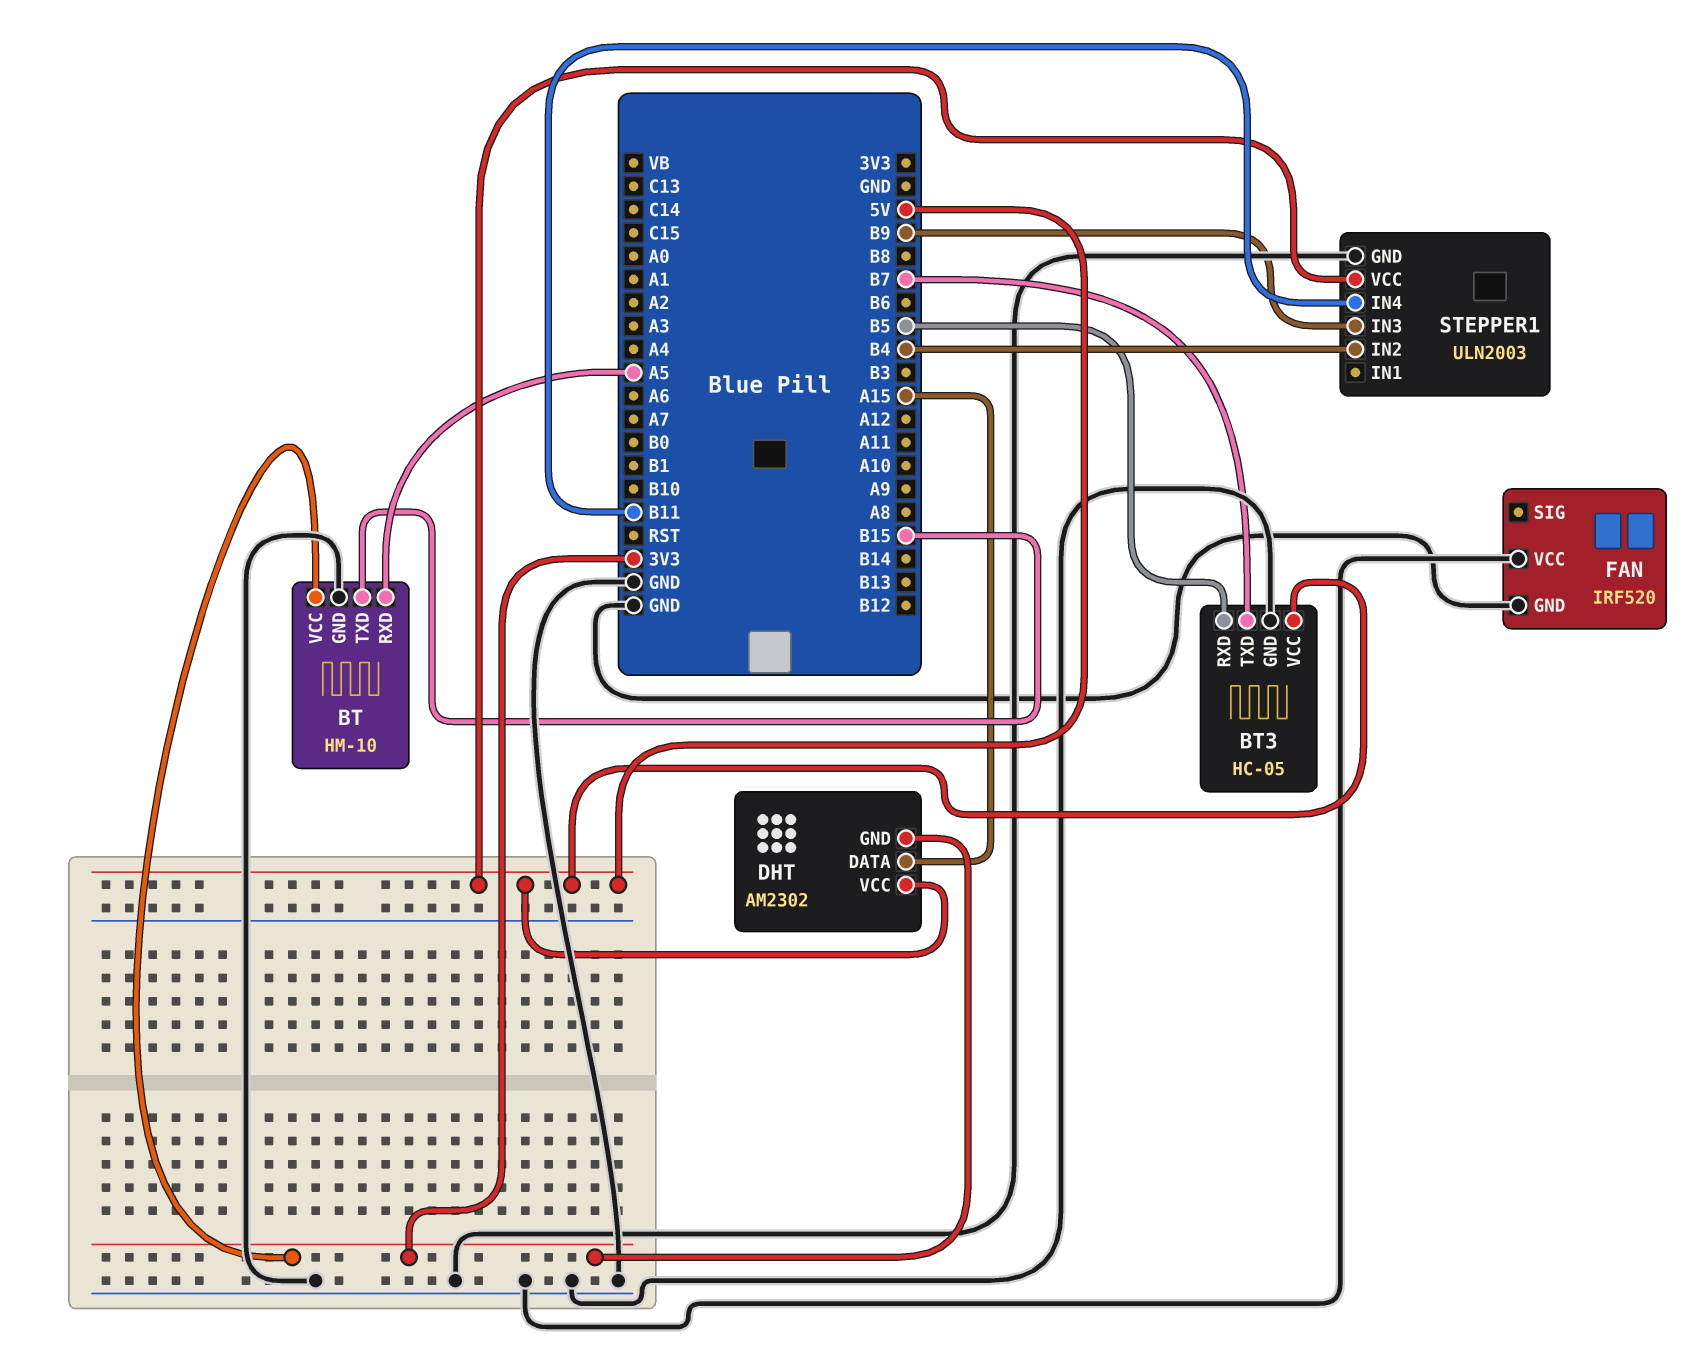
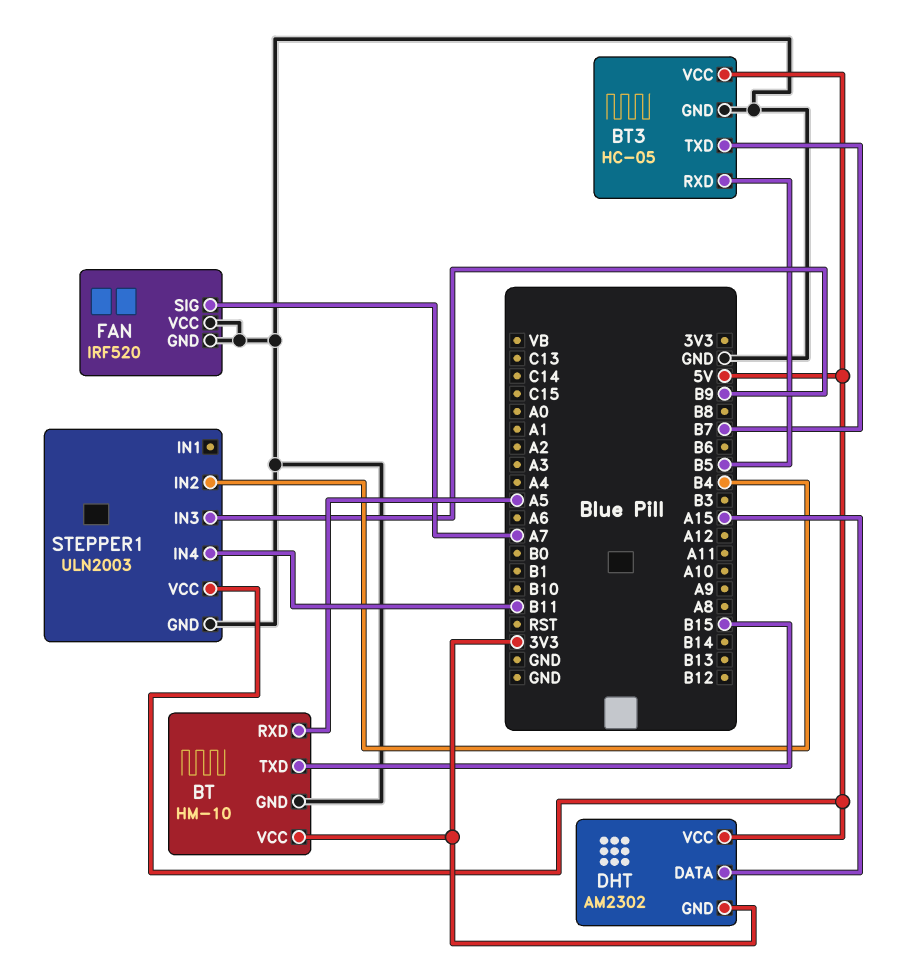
FAN pin SIG: none -> A7

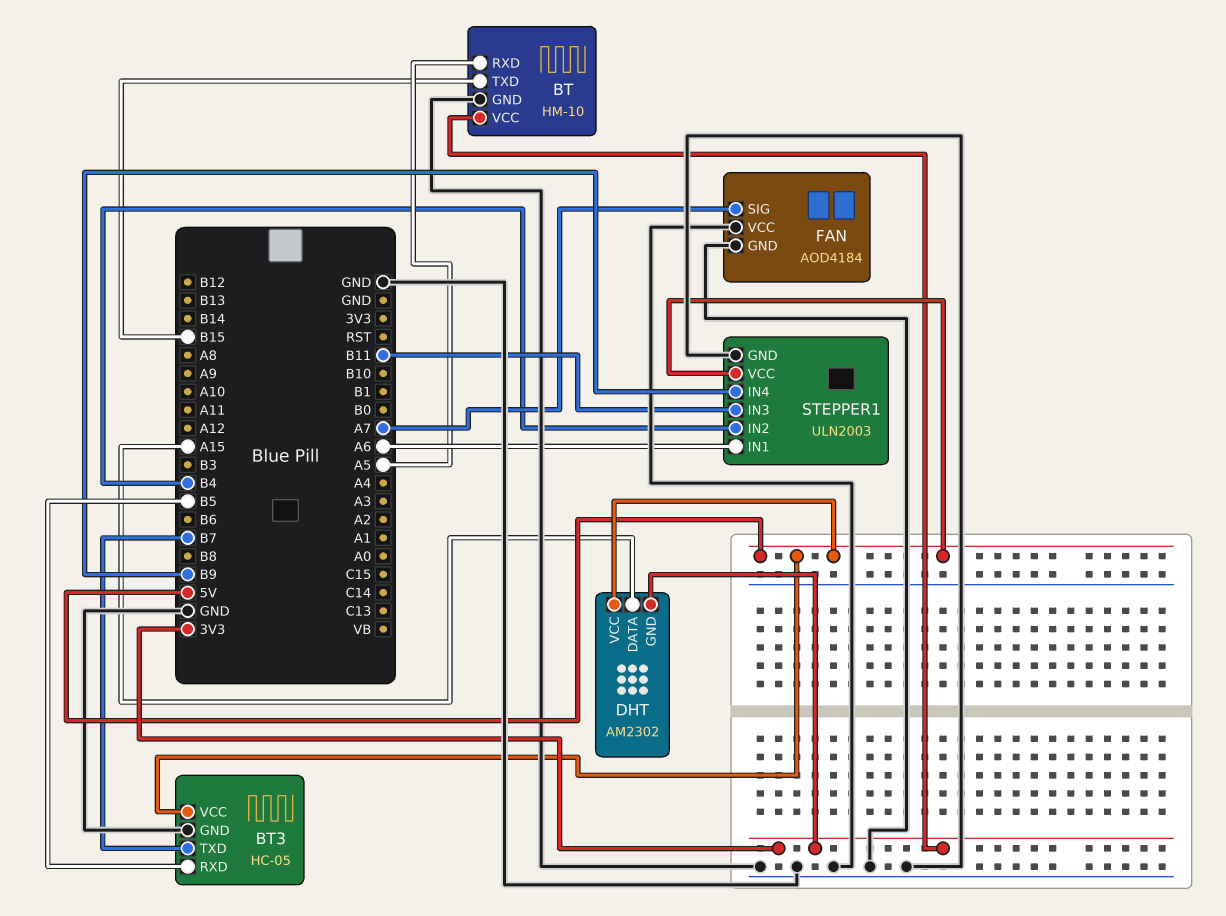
FAN: IRF520 -> AOD4184
STEPPER1 pin IN1: none -> A6
STEPPER1 pin IN3: B9 -> B11
STEPPER1 pin IN4: B11 -> B9

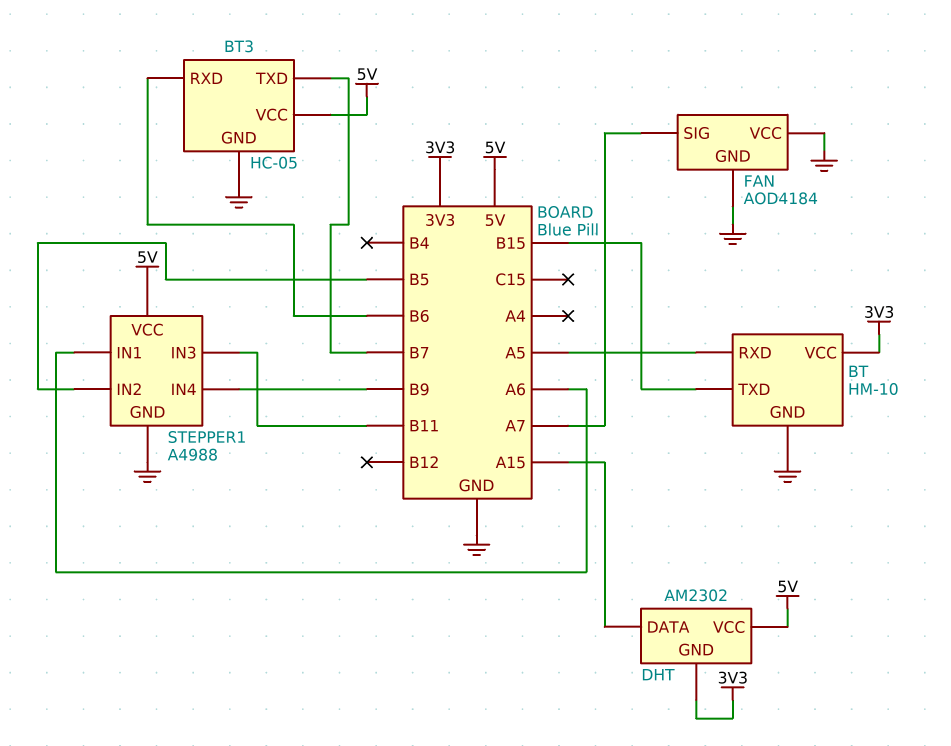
BT3 pin RXD: B5 -> B6
STEPPER1: ULN2003 -> A4988
STEPPER1 pin IN2: B4 -> B5

